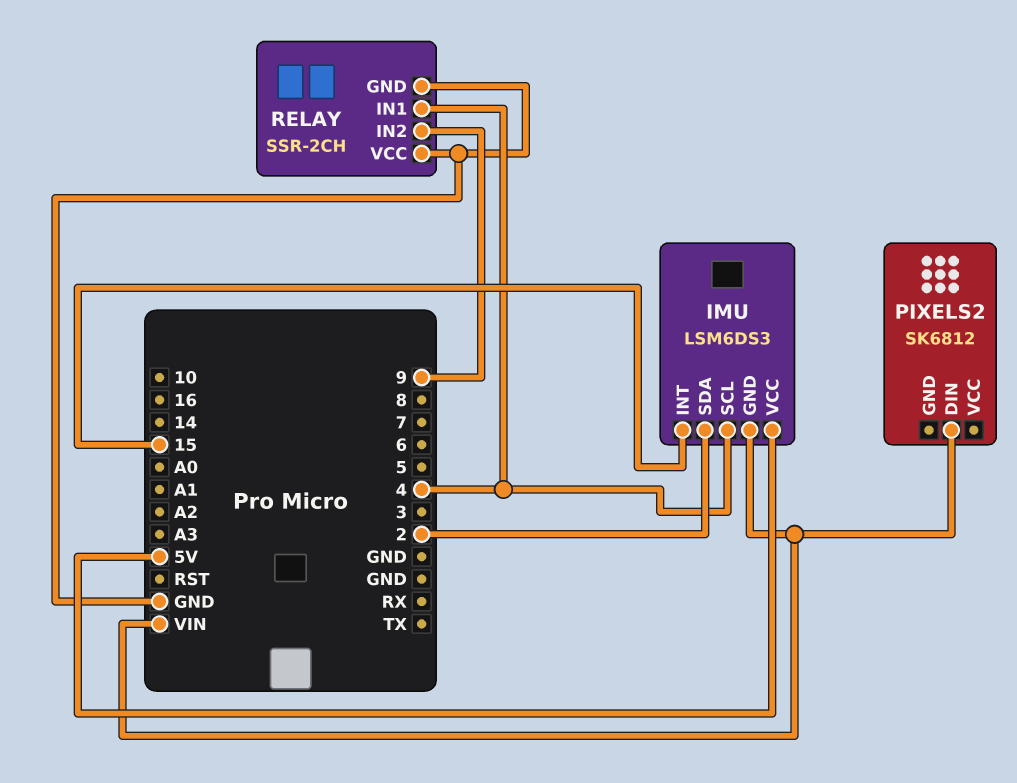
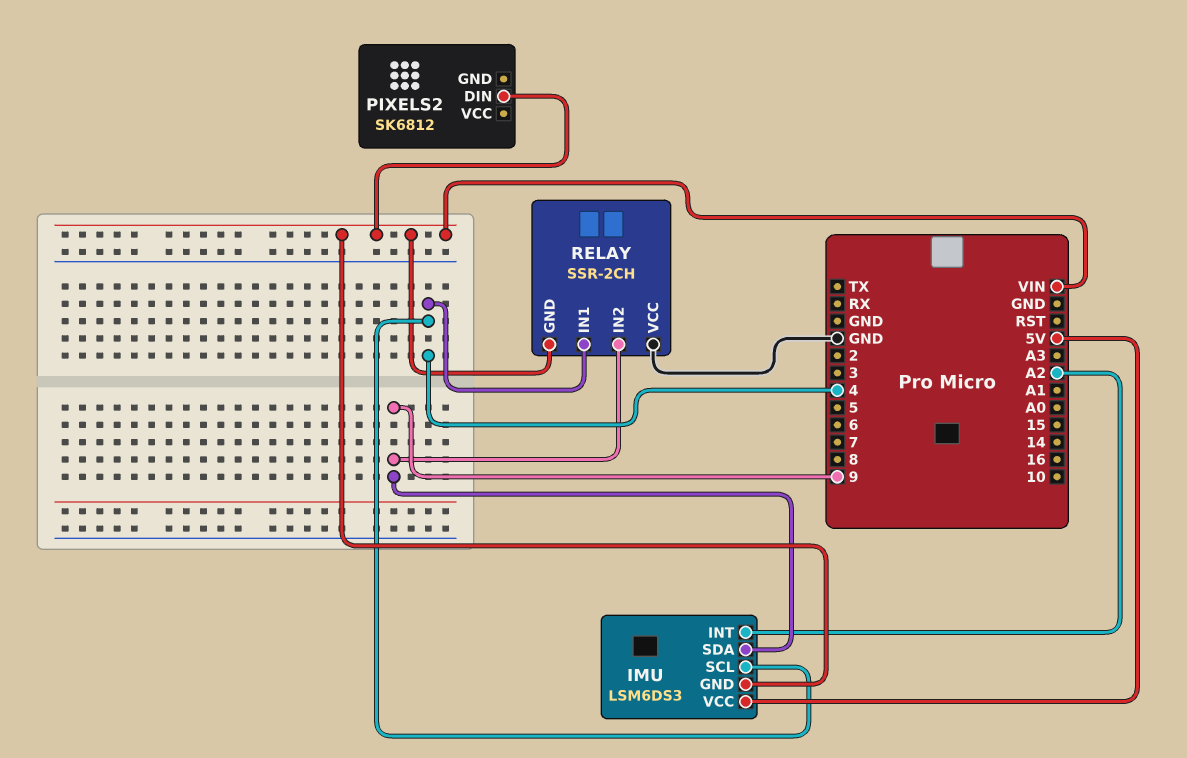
IMU pin INT: 15 -> A2
IMU pin SDA: 2 -> 9
RELAY pin GND: GND -> VIN

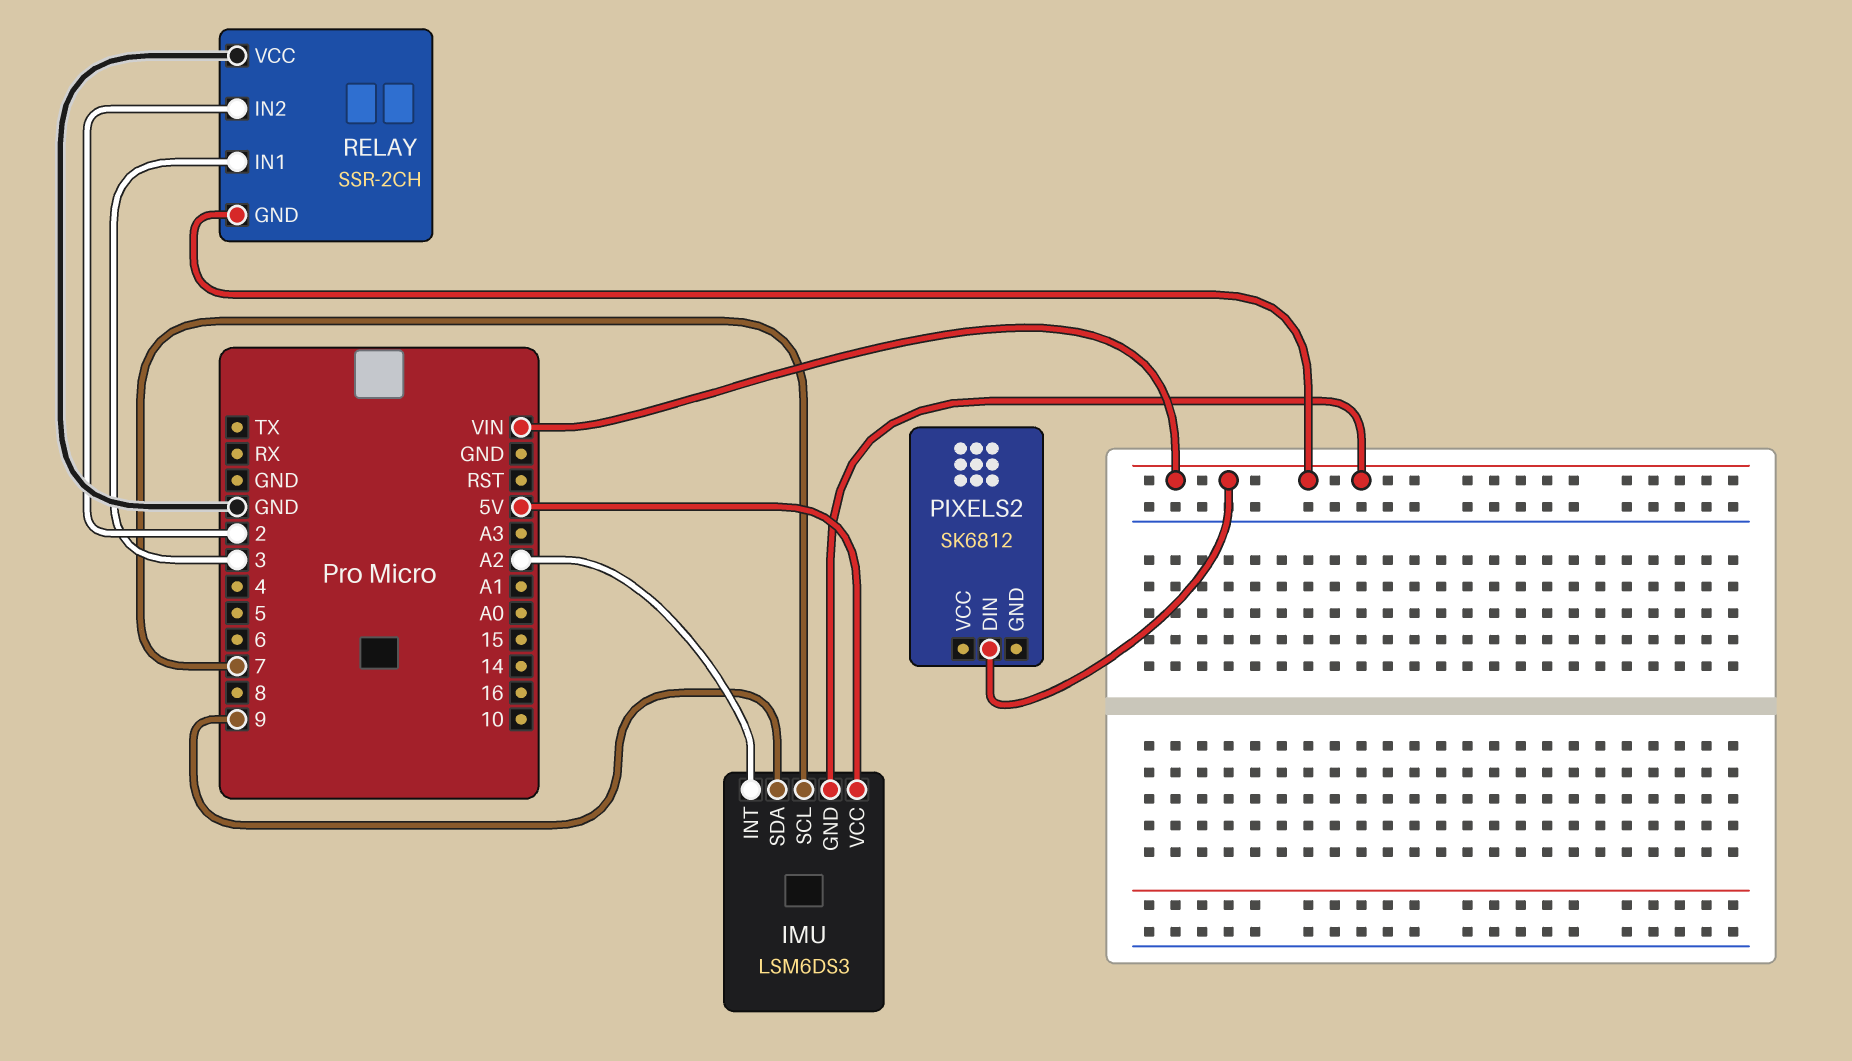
IMU pin SCL: 4 -> 7
RELAY pin IN1: 4 -> 3
RELAY pin IN2: 9 -> 2

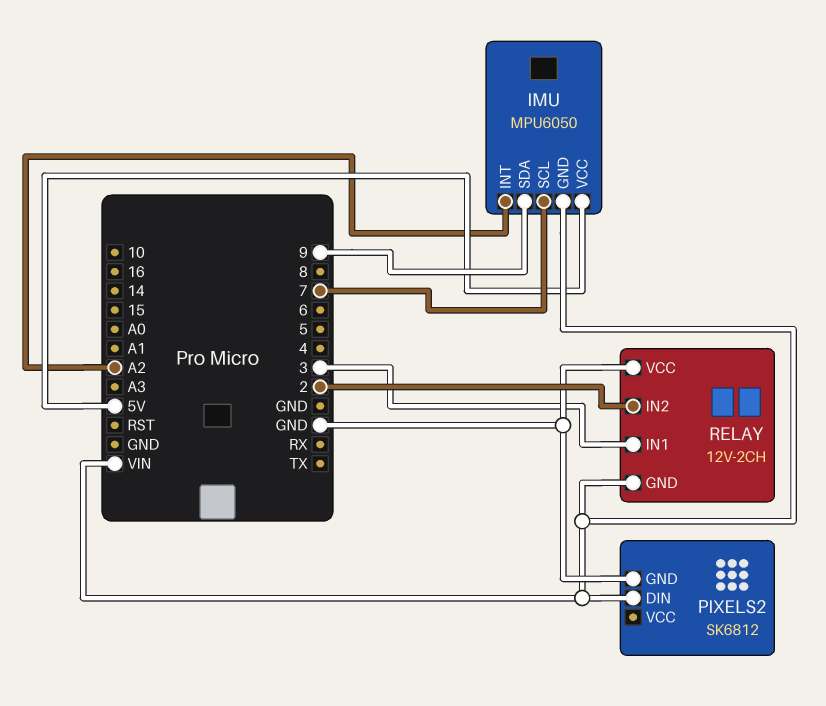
IMU: LSM6DS3 -> MPU6050
PIXELS2 pin GND: none -> GND
RELAY: SSR-2CH -> 12V-2CH

